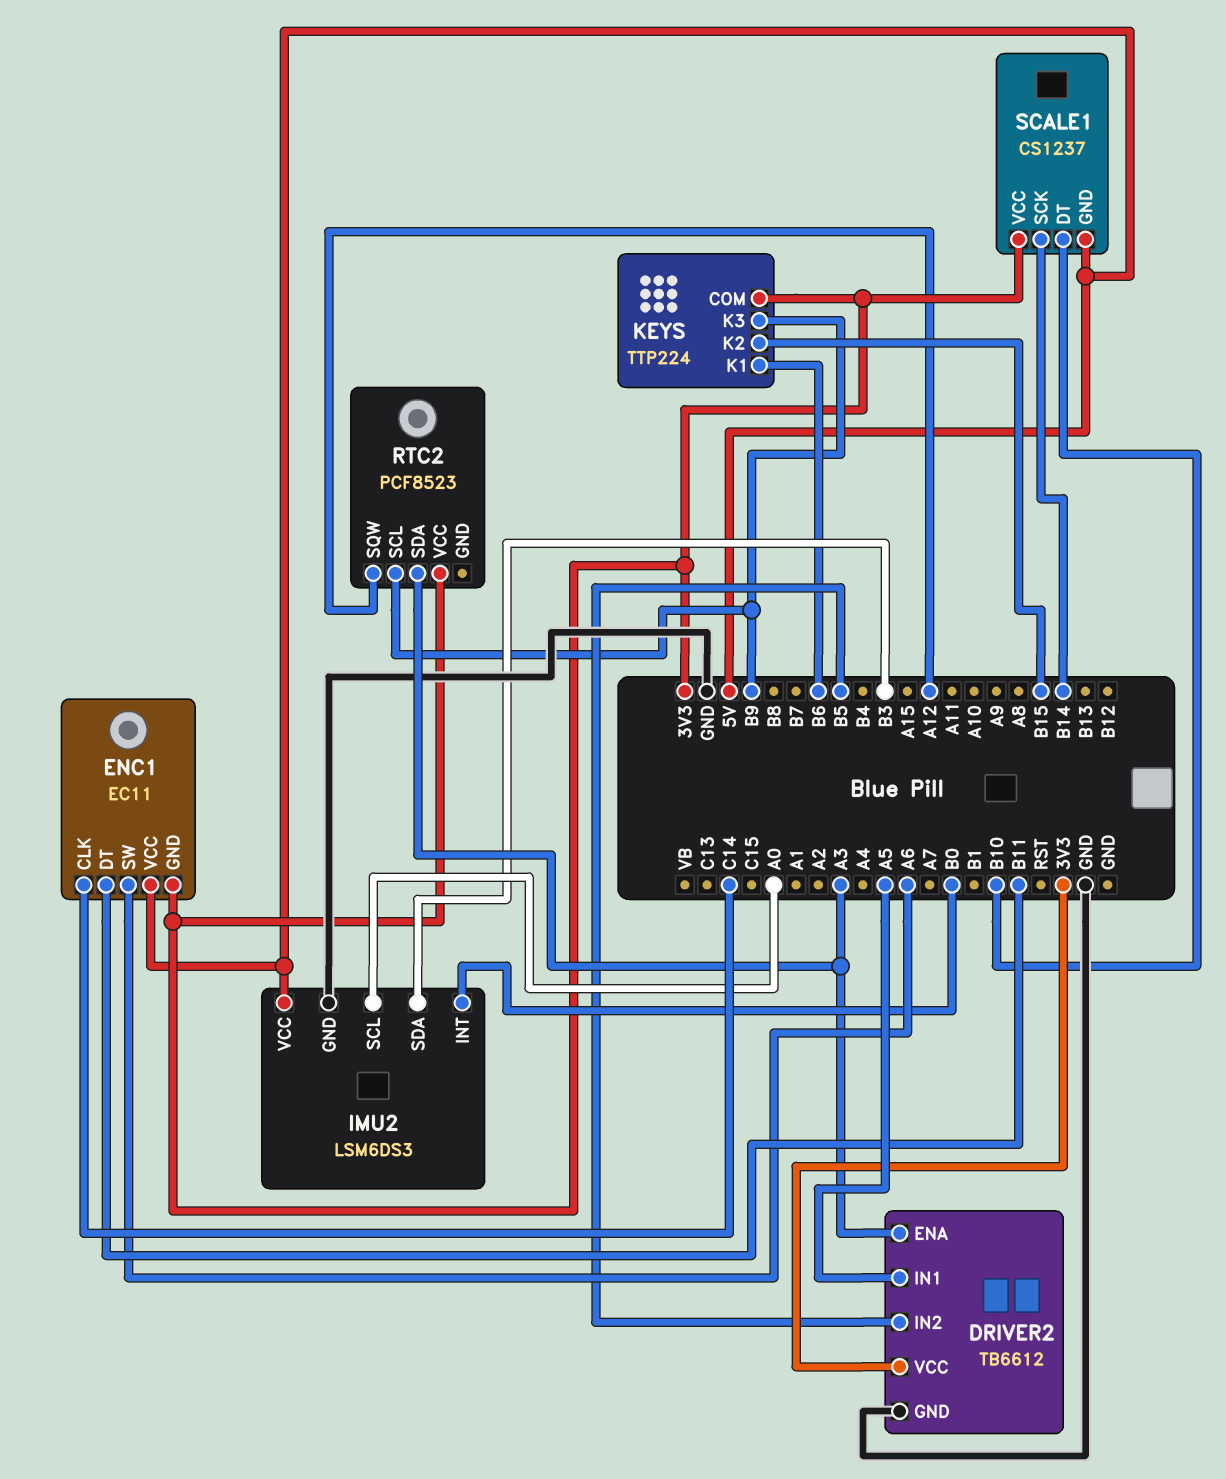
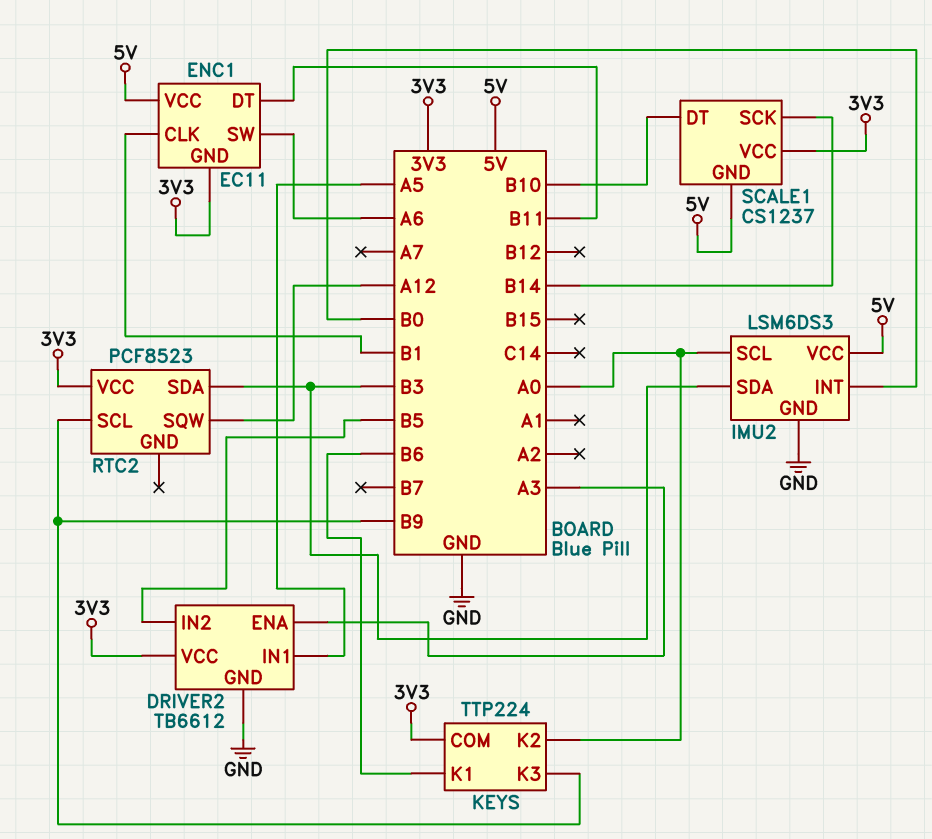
ENC1 pin CLK: C14 -> B1
KEYS pin K2: B15 -> A0
RTC2 pin SDA: A3 -> B3

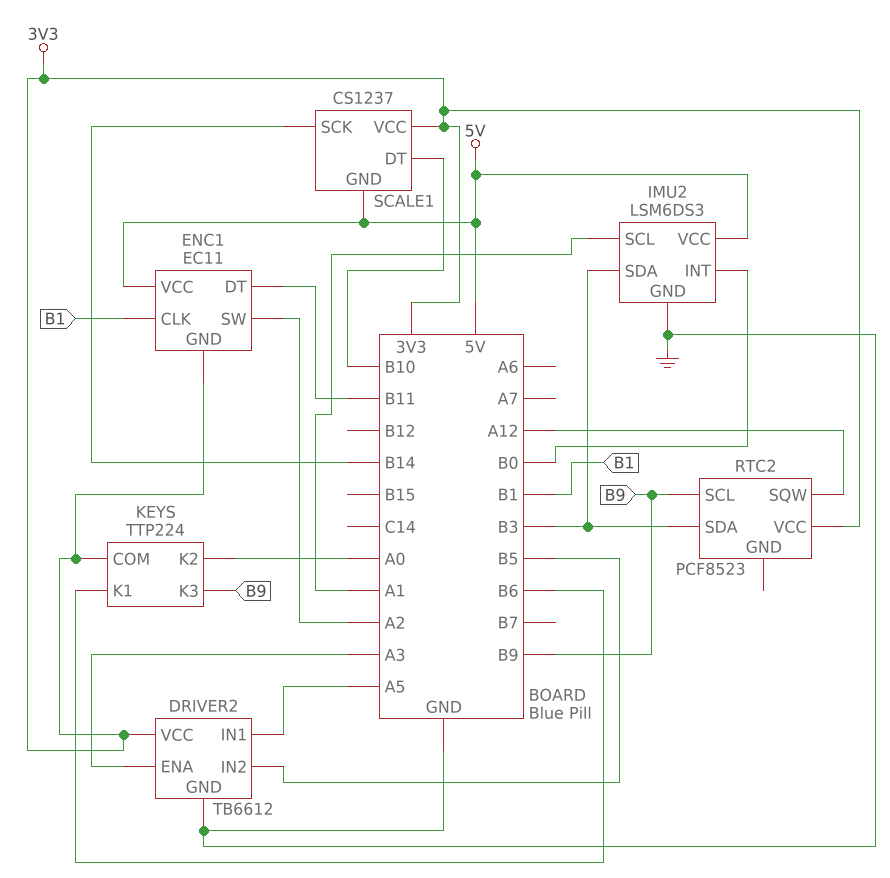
ENC1 pin SW: A6 -> A2
IMU2 pin SCL: A0 -> A1

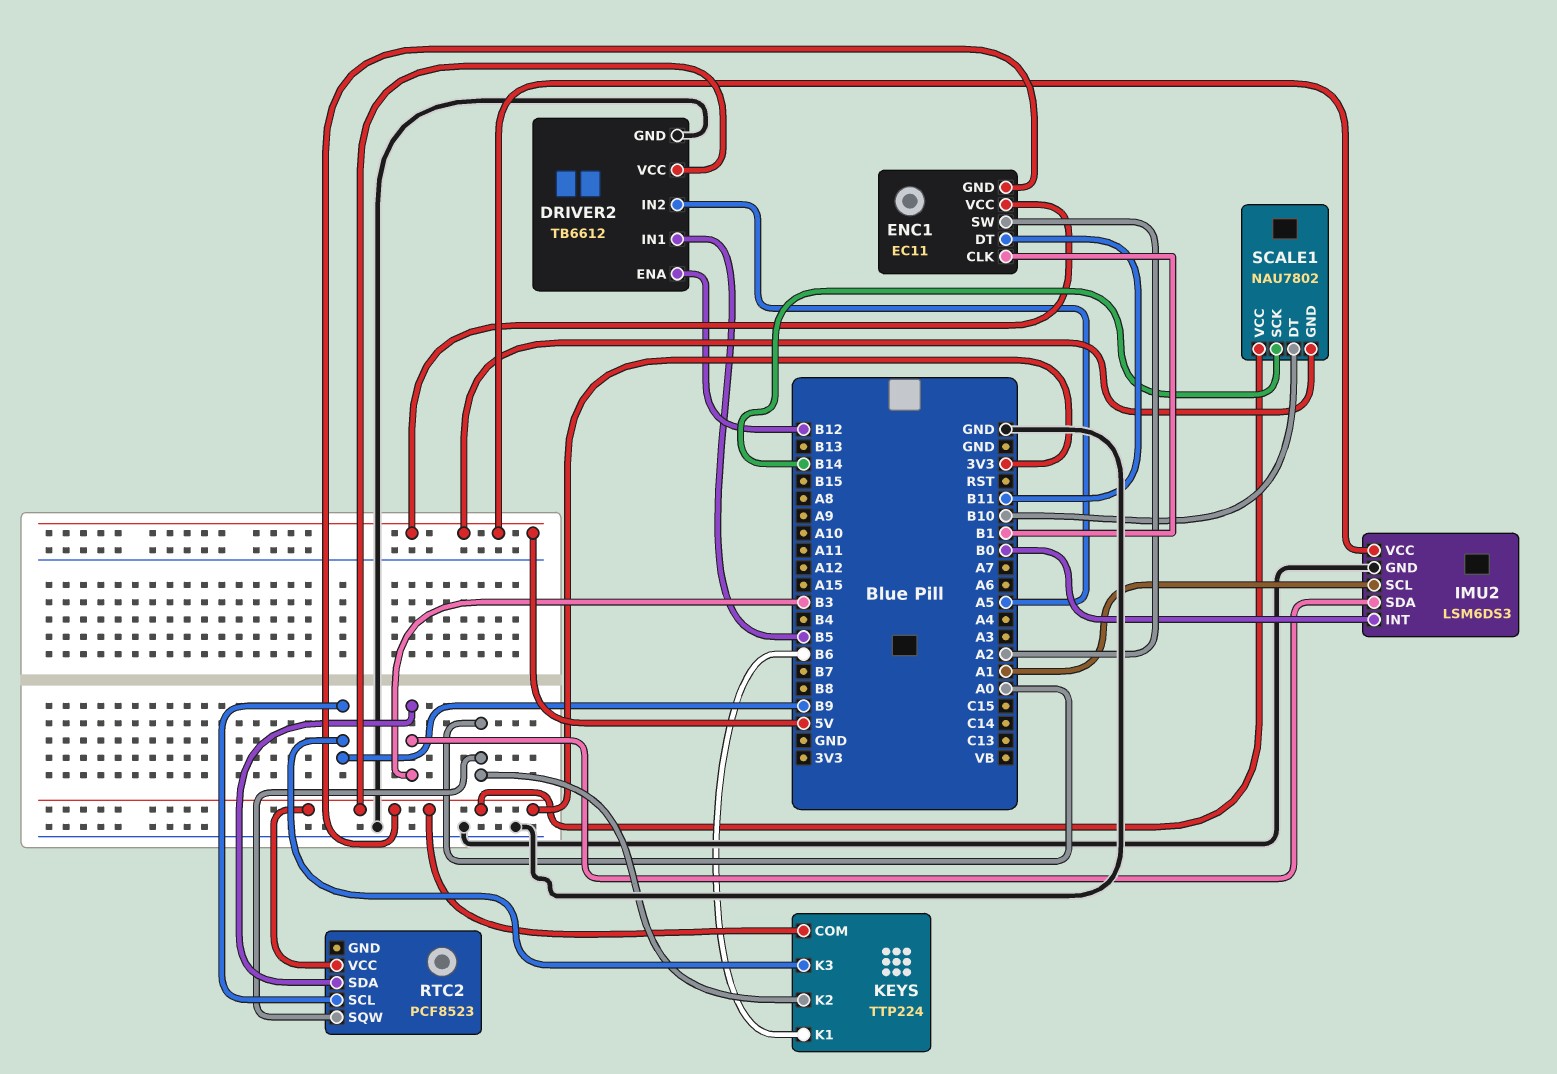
DRIVER2 pin ENA: A3 -> B12
DRIVER2 pin IN1: A5 -> B5
DRIVER2 pin IN2: B5 -> A5
RTC2 pin SQW: A12 -> A0
SCALE1: CS1237 -> NAU7802

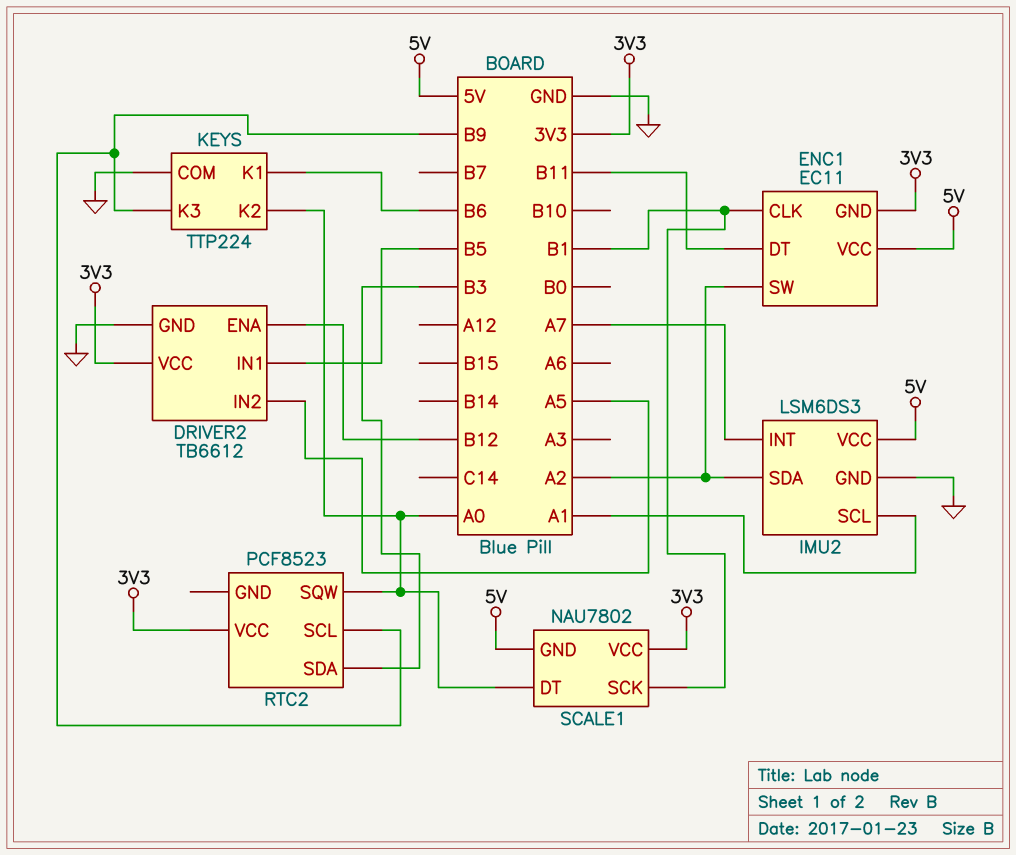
IMU2 pin INT: B0 -> A7
IMU2 pin SDA: B3 -> A2
KEYS pin COM: 3V3 -> GND
SCALE1 pin DT: B10 -> A0
SCALE1 pin SCK: B14 -> B1

